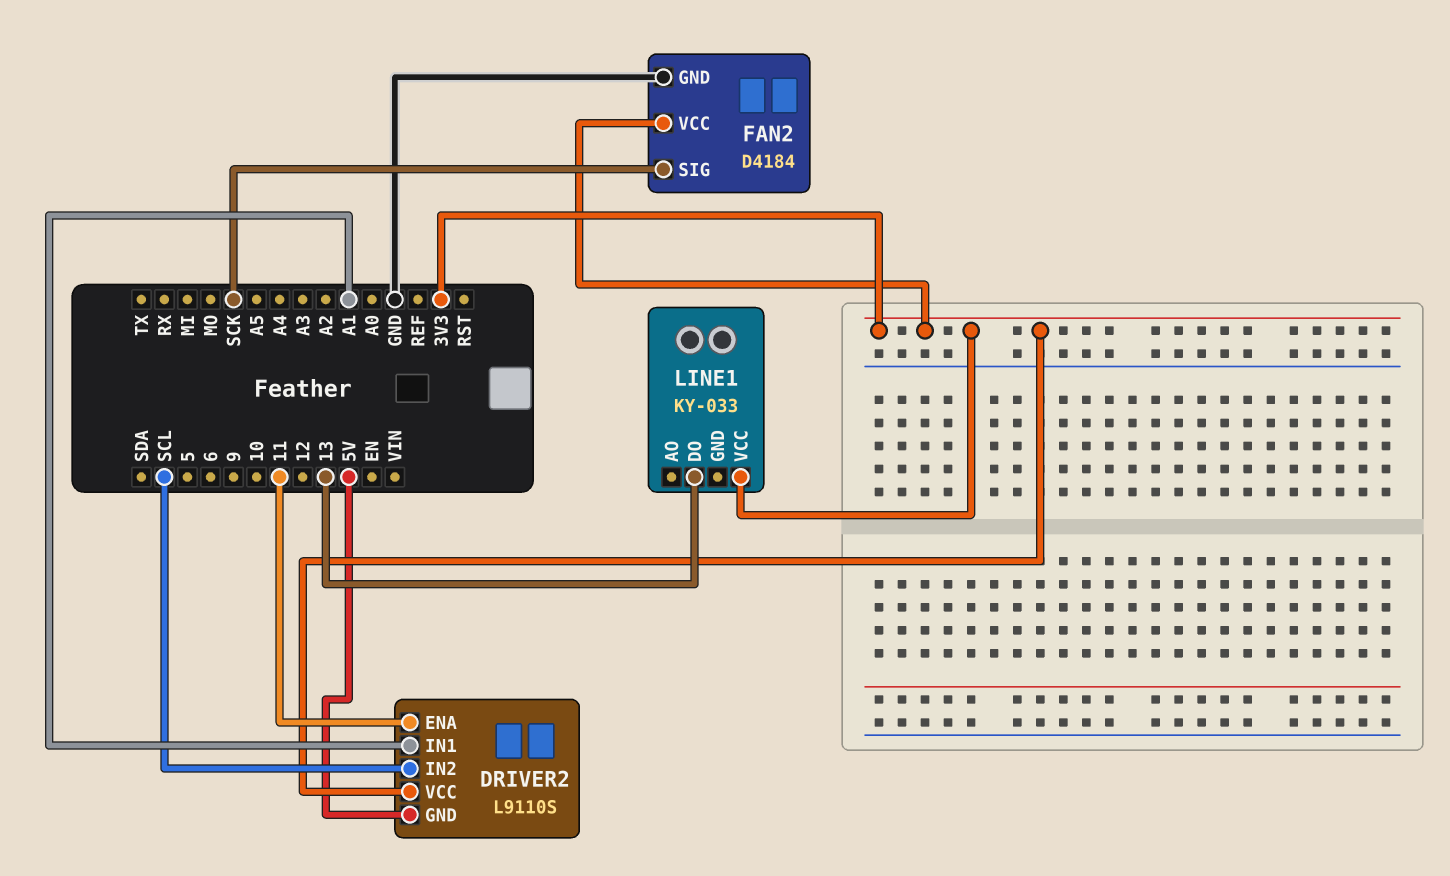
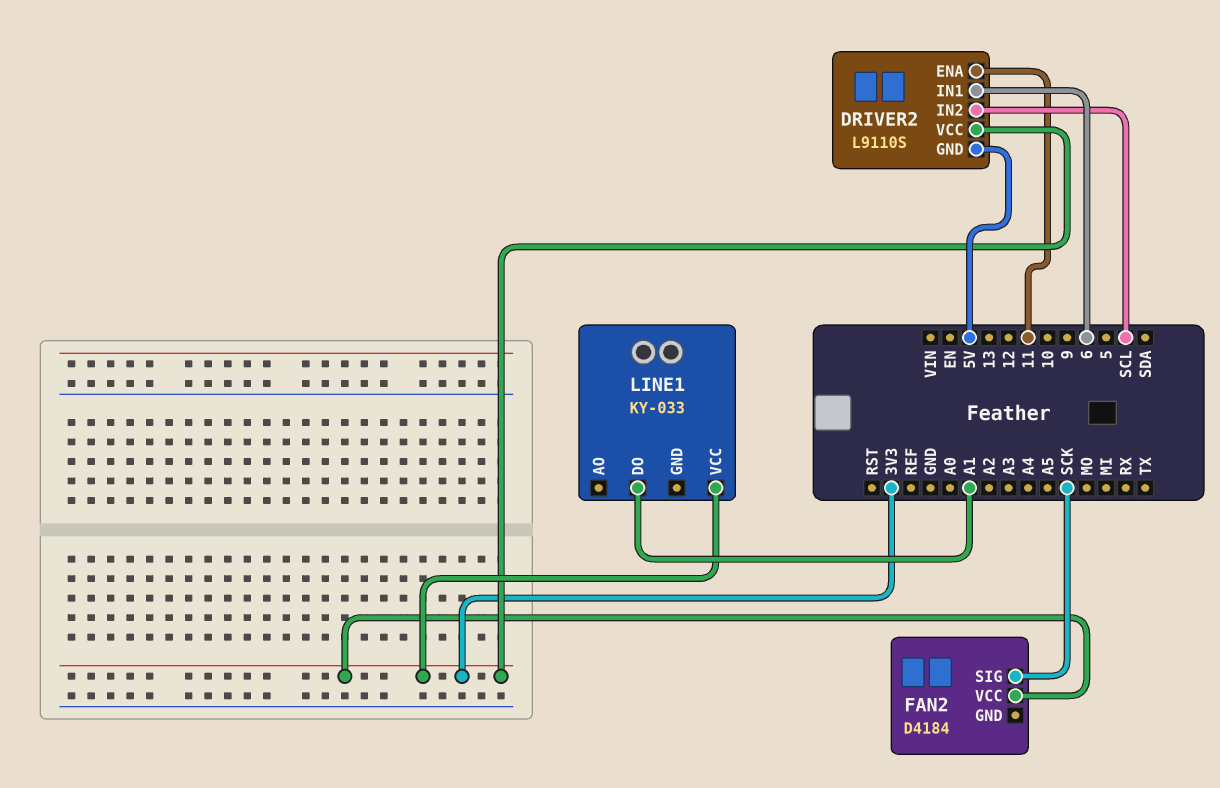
DRIVER2 pin IN1: A1 -> 6
FAN2 pin GND: GND -> none
LINE1 pin DO: 13 -> A1

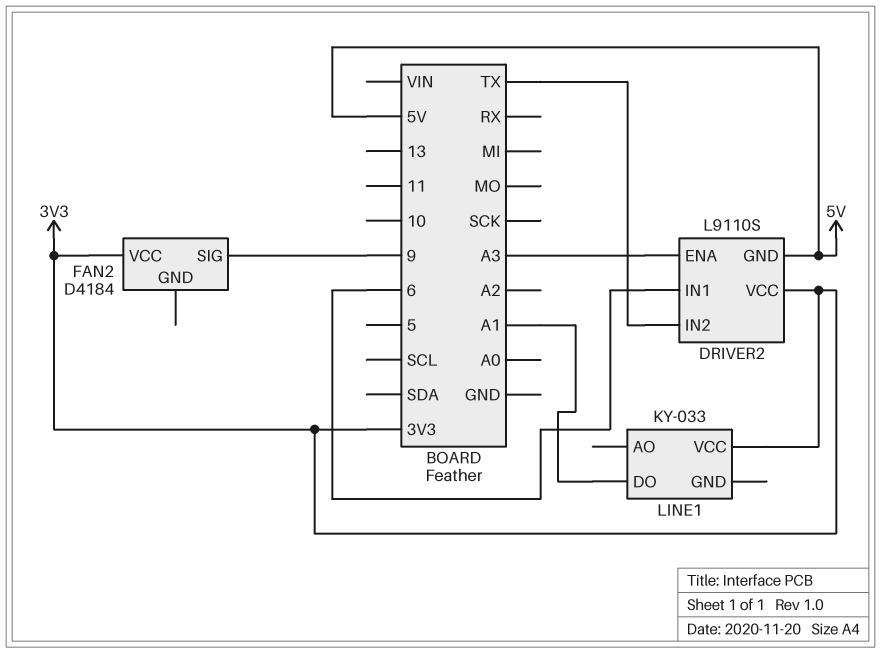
DRIVER2 pin ENA: 11 -> A3
DRIVER2 pin IN2: SCL -> TX
FAN2 pin SIG: SCK -> 9

